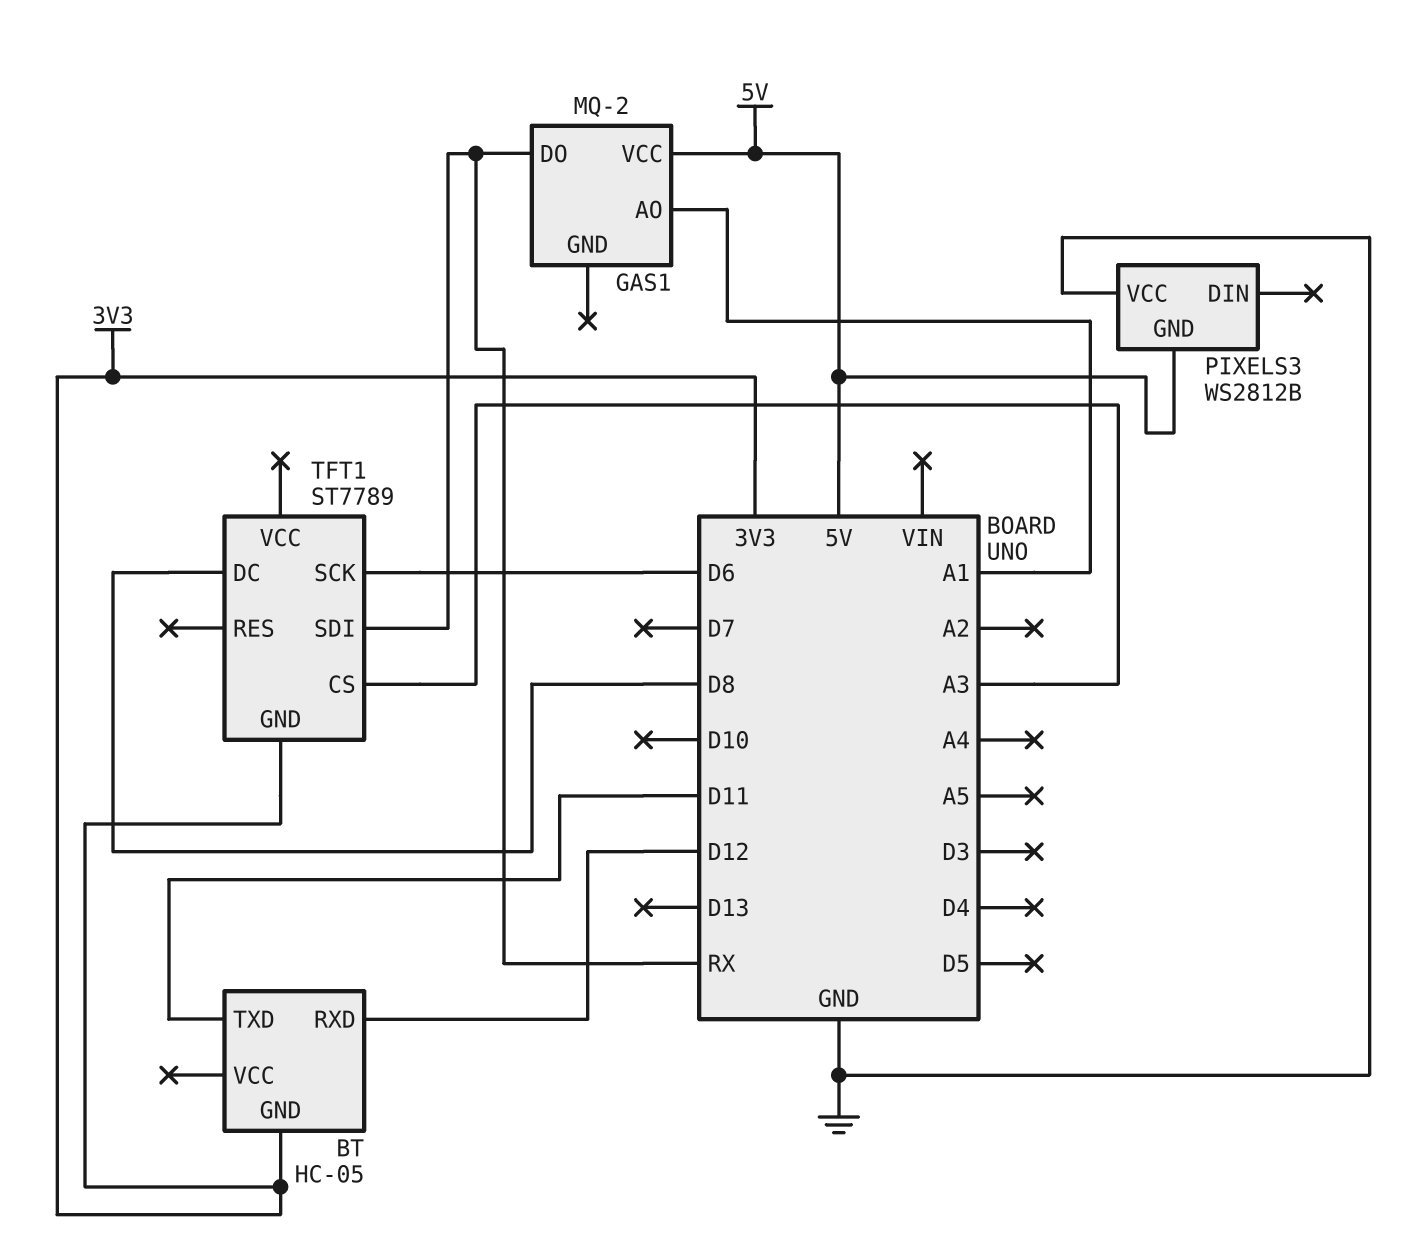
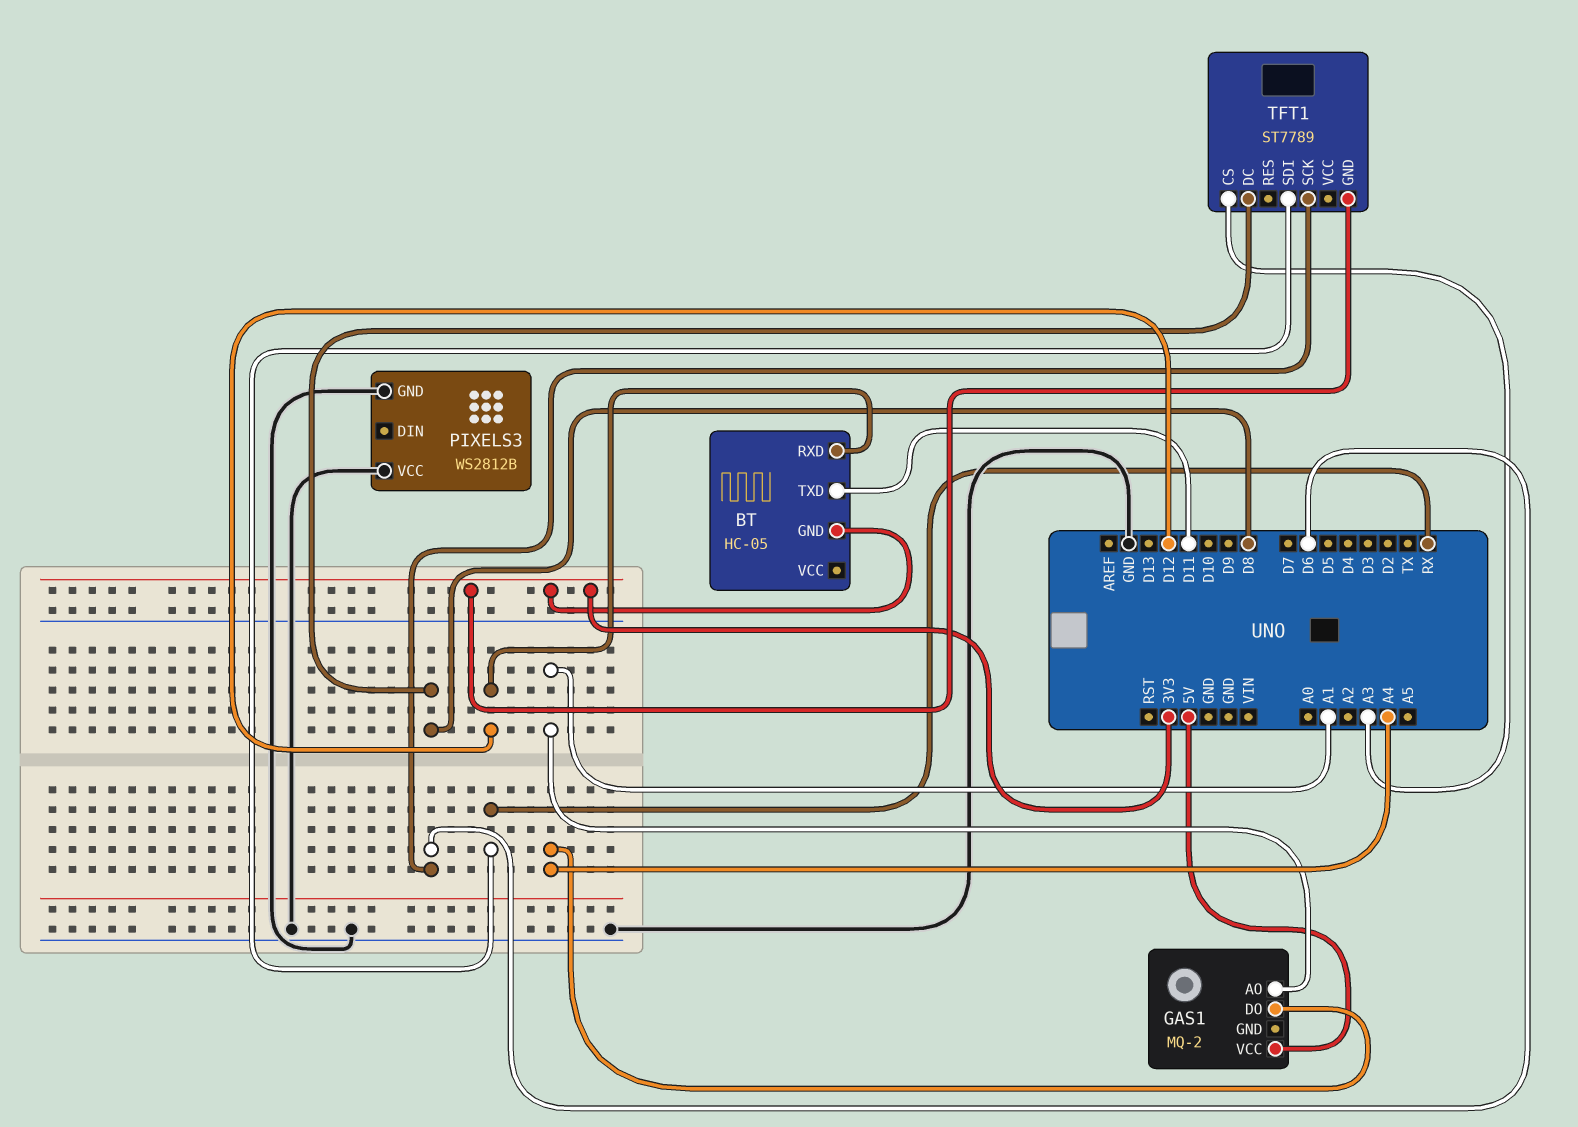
GAS1 pin DO: RX -> A4
PIXELS3 pin GND: 5V -> GND

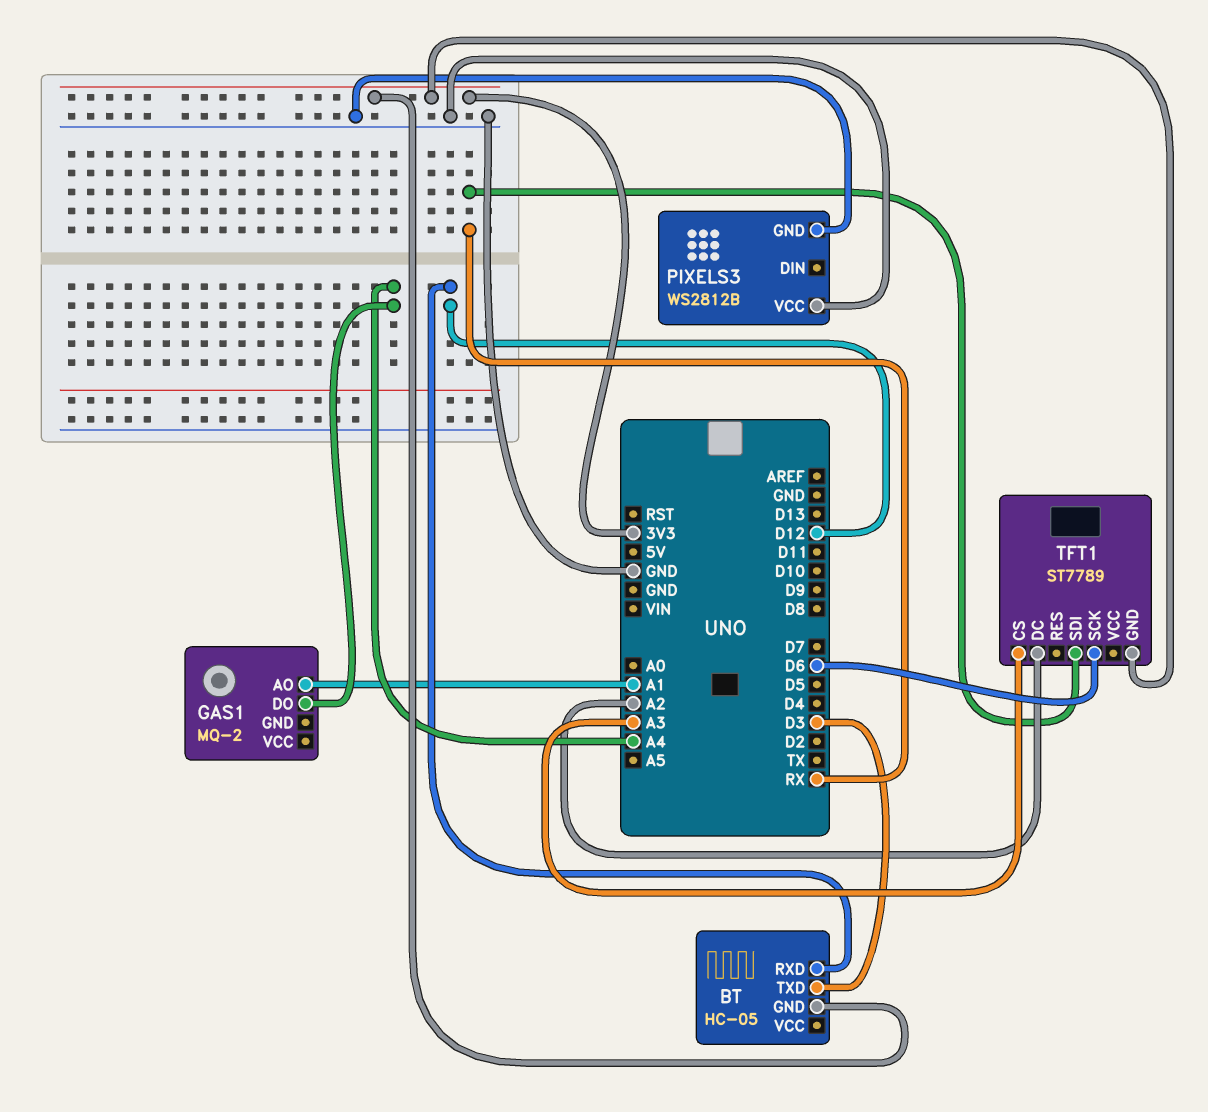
BT pin TXD: D11 -> D3
GAS1 pin VCC: 5V -> none
TFT1 pin DC: D8 -> A2

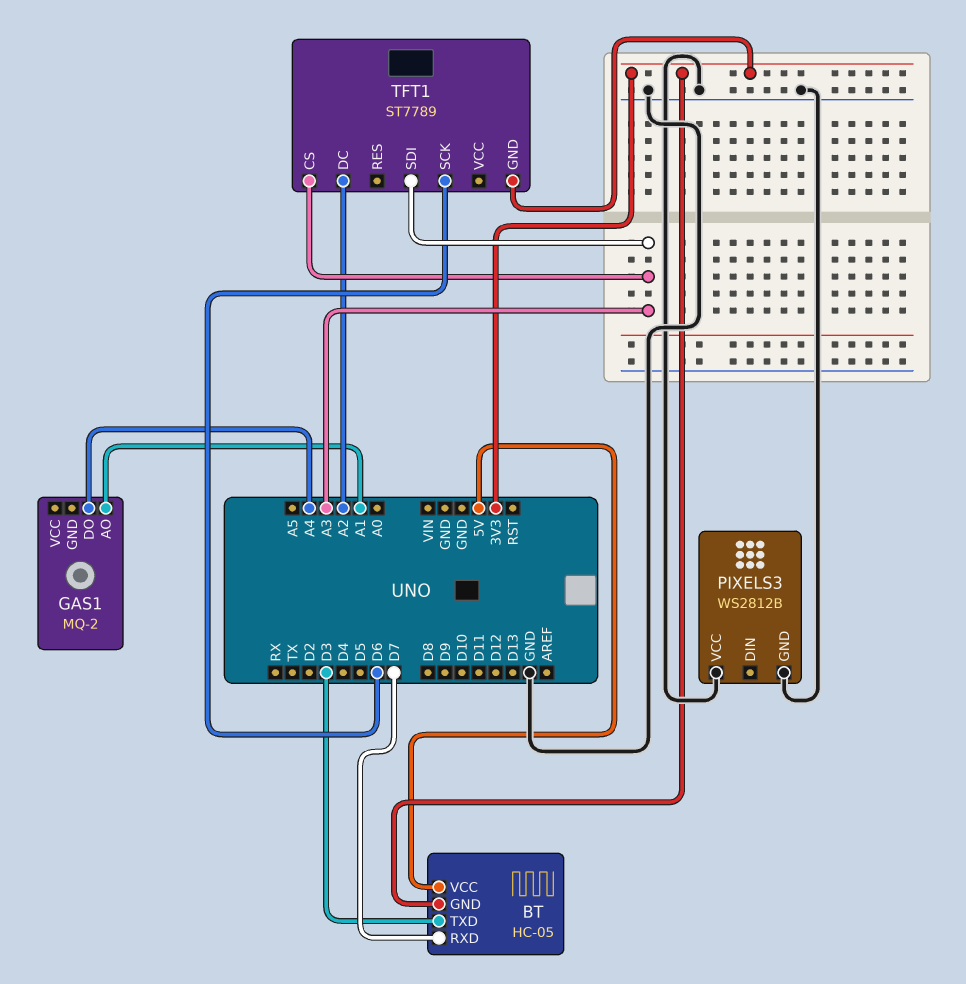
BT pin RXD: D12 -> D7
BT pin VCC: none -> 5V
TFT1 pin SDI: RX -> A3

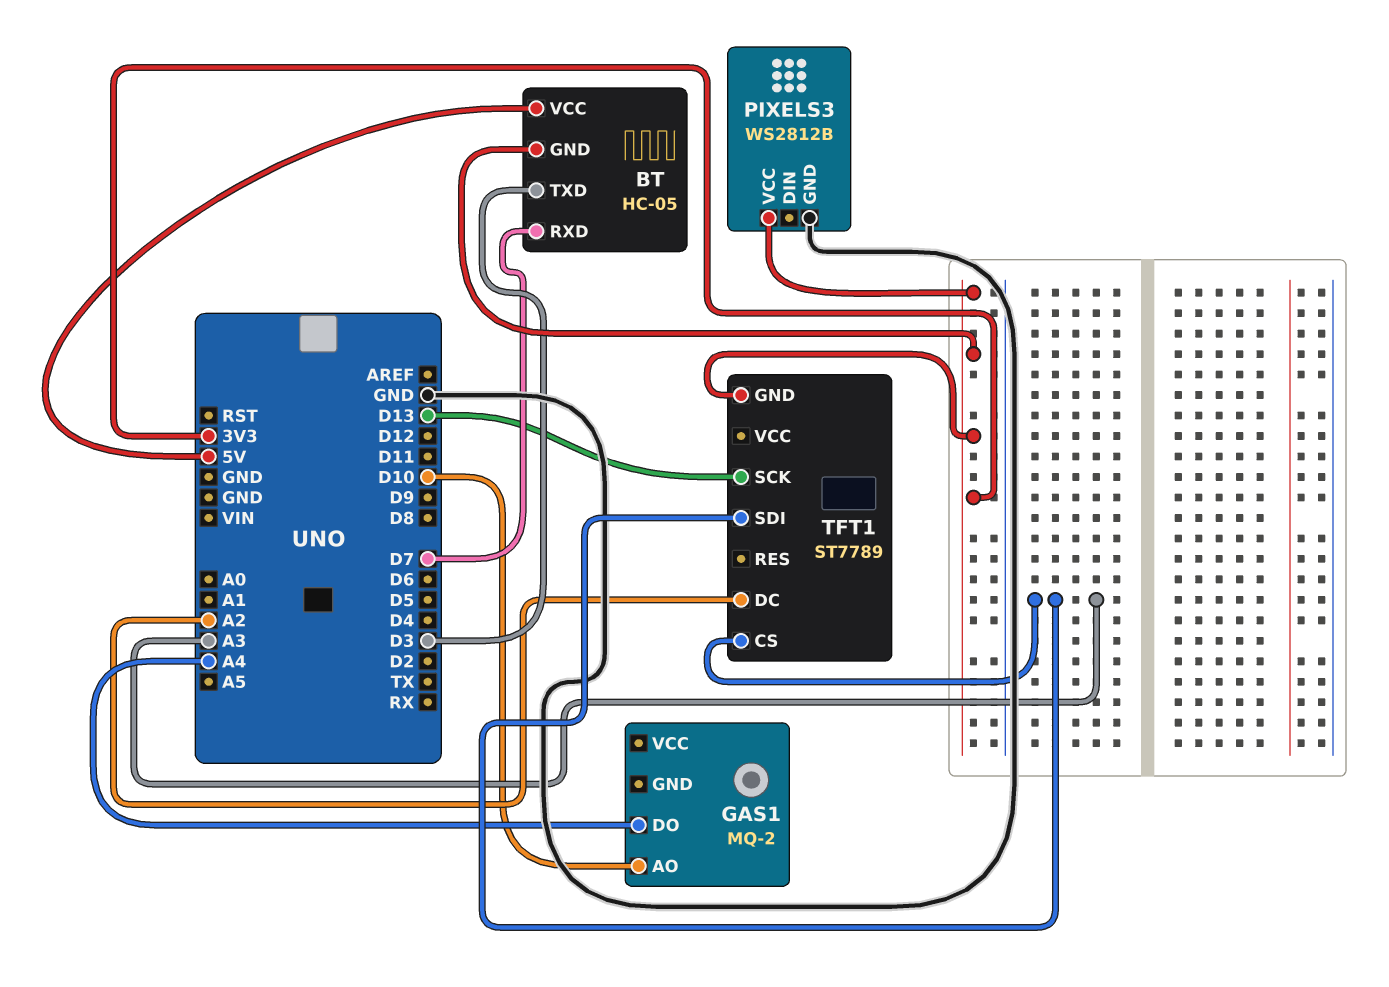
GAS1 pin AO: A1 -> D10
PIXELS3 pin VCC: GND -> 3V3
TFT1 pin SCK: D6 -> D13

